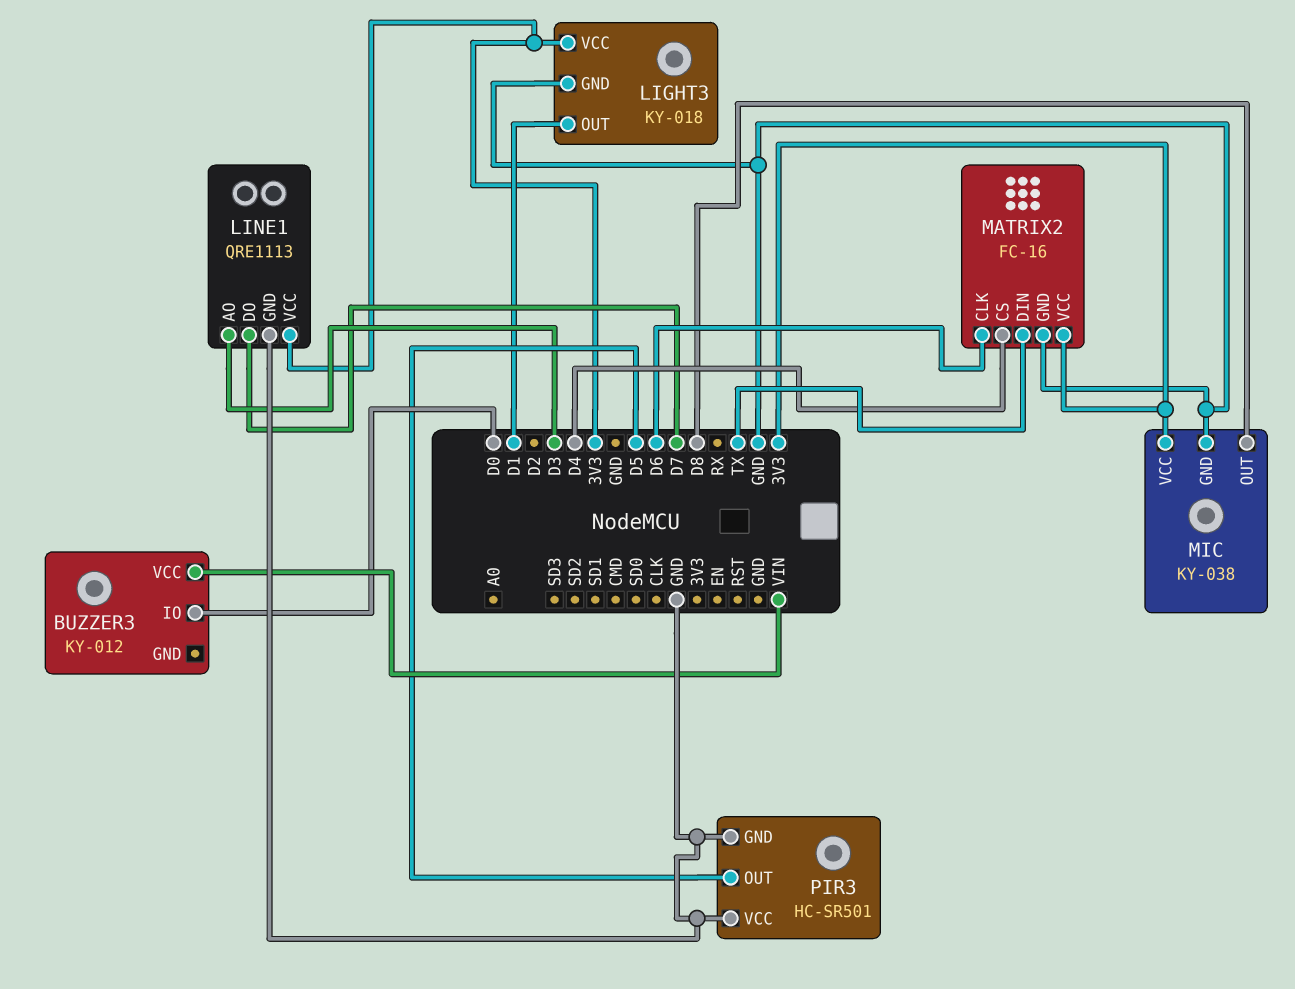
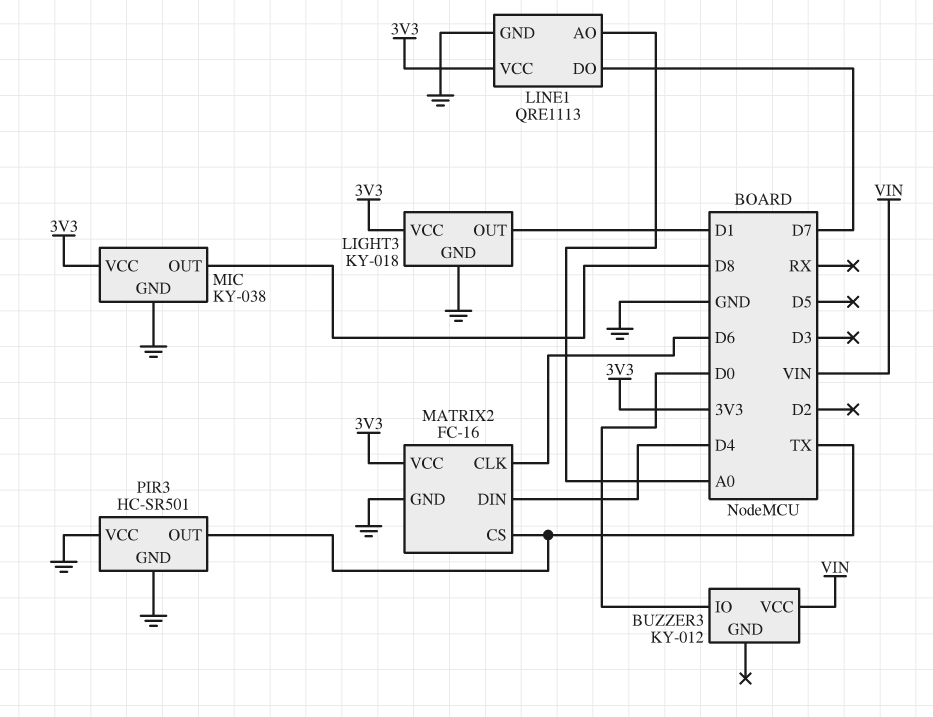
LINE1 pin AO: D3 -> A0
MATRIX2 pin CS: D4 -> TX
MATRIX2 pin DIN: TX -> D4
PIR3 pin OUT: D5 -> TX

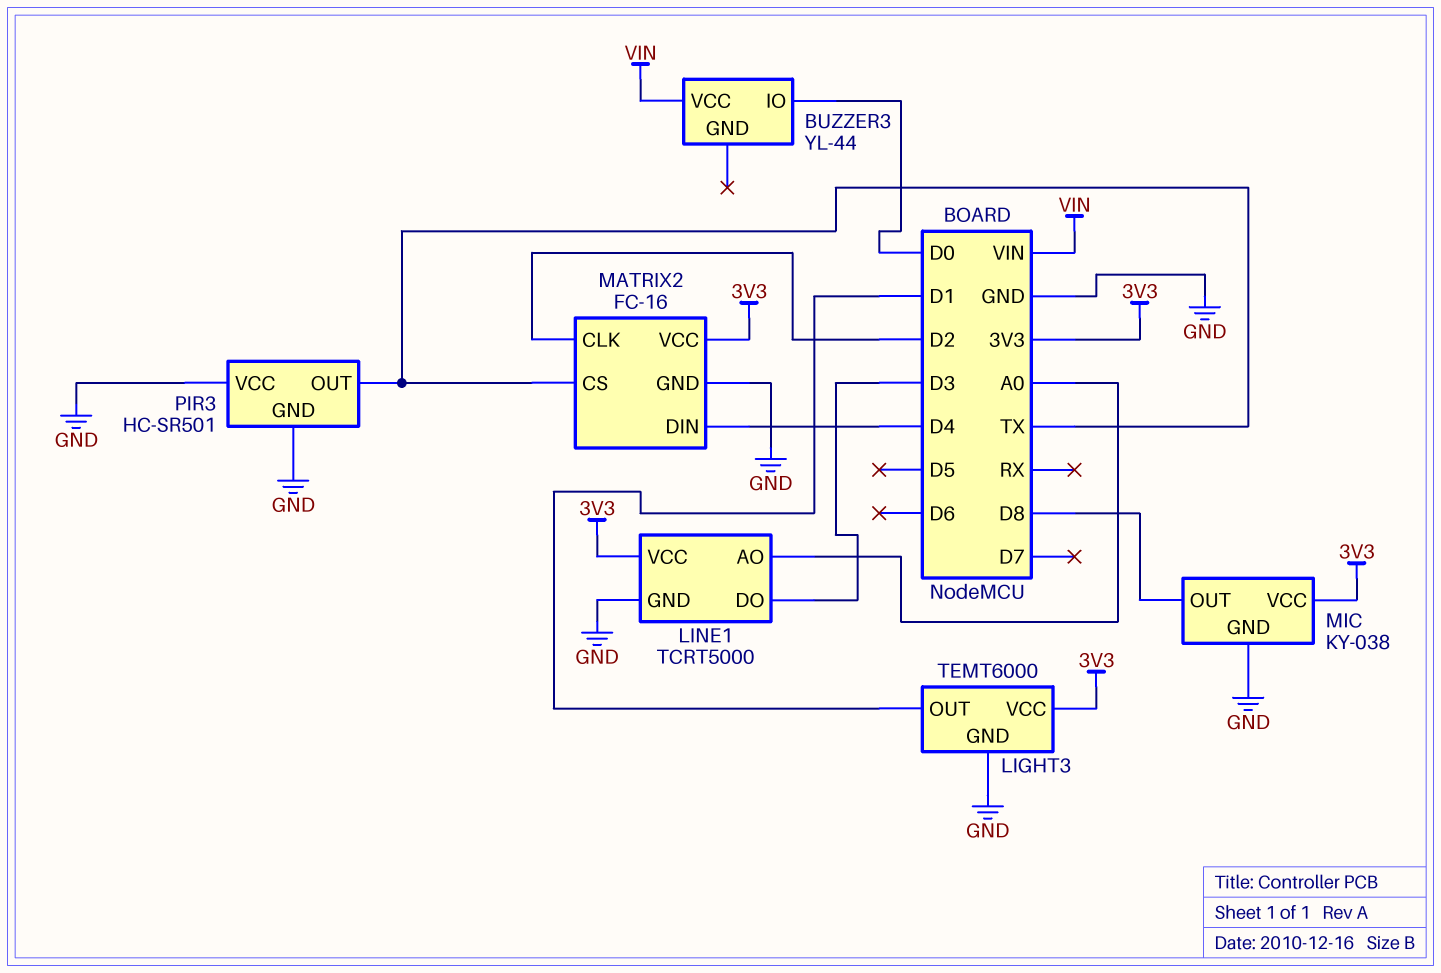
BUZZER3: KY-012 -> YL-44
LIGHT3: KY-018 -> TEMT6000
LINE1: QRE1113 -> TCRT5000
LINE1 pin DO: D7 -> D3
MATRIX2 pin CLK: D6 -> D2

